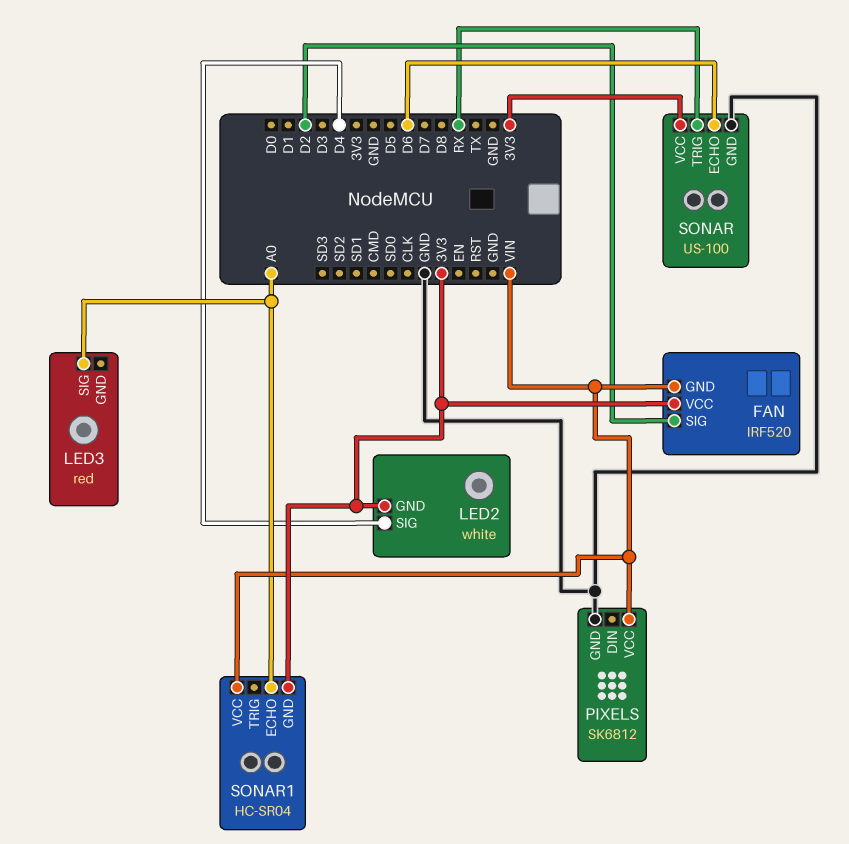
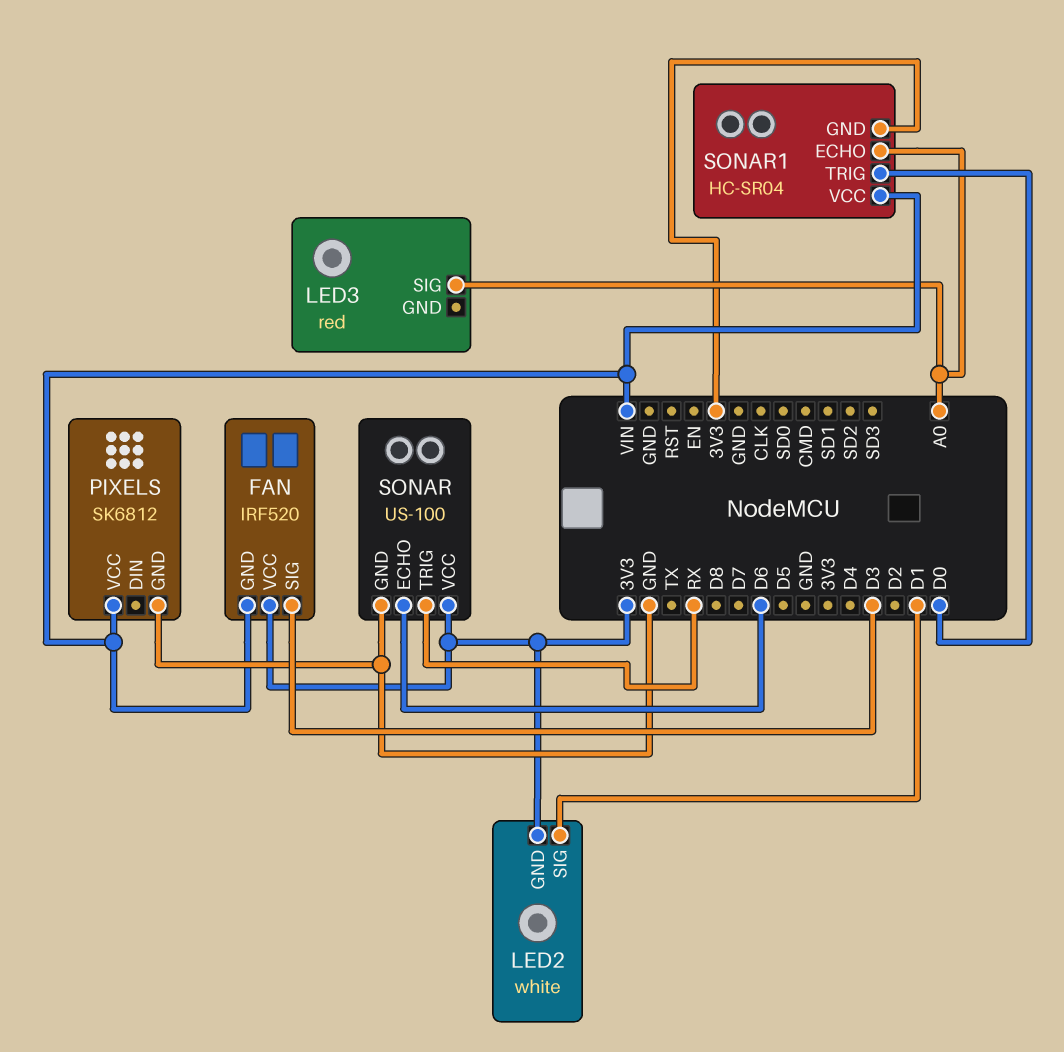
FAN pin SIG: D2 -> D3
LED2 pin SIG: D4 -> D1
SONAR1 pin TRIG: none -> D0

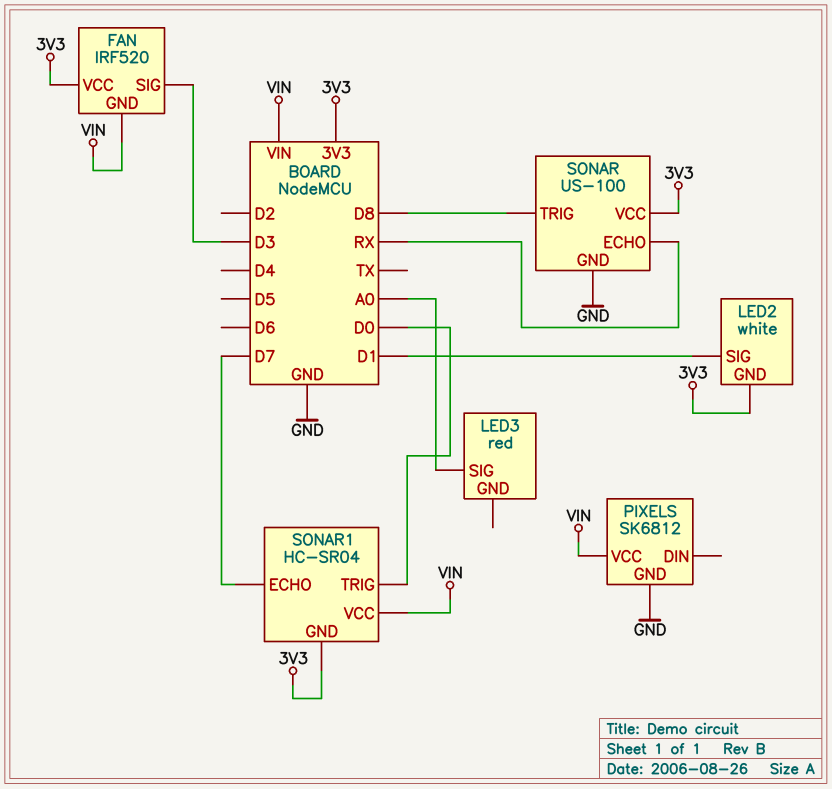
SONAR pin ECHO: D6 -> RX
SONAR pin TRIG: RX -> D8
SONAR1 pin ECHO: A0 -> D7

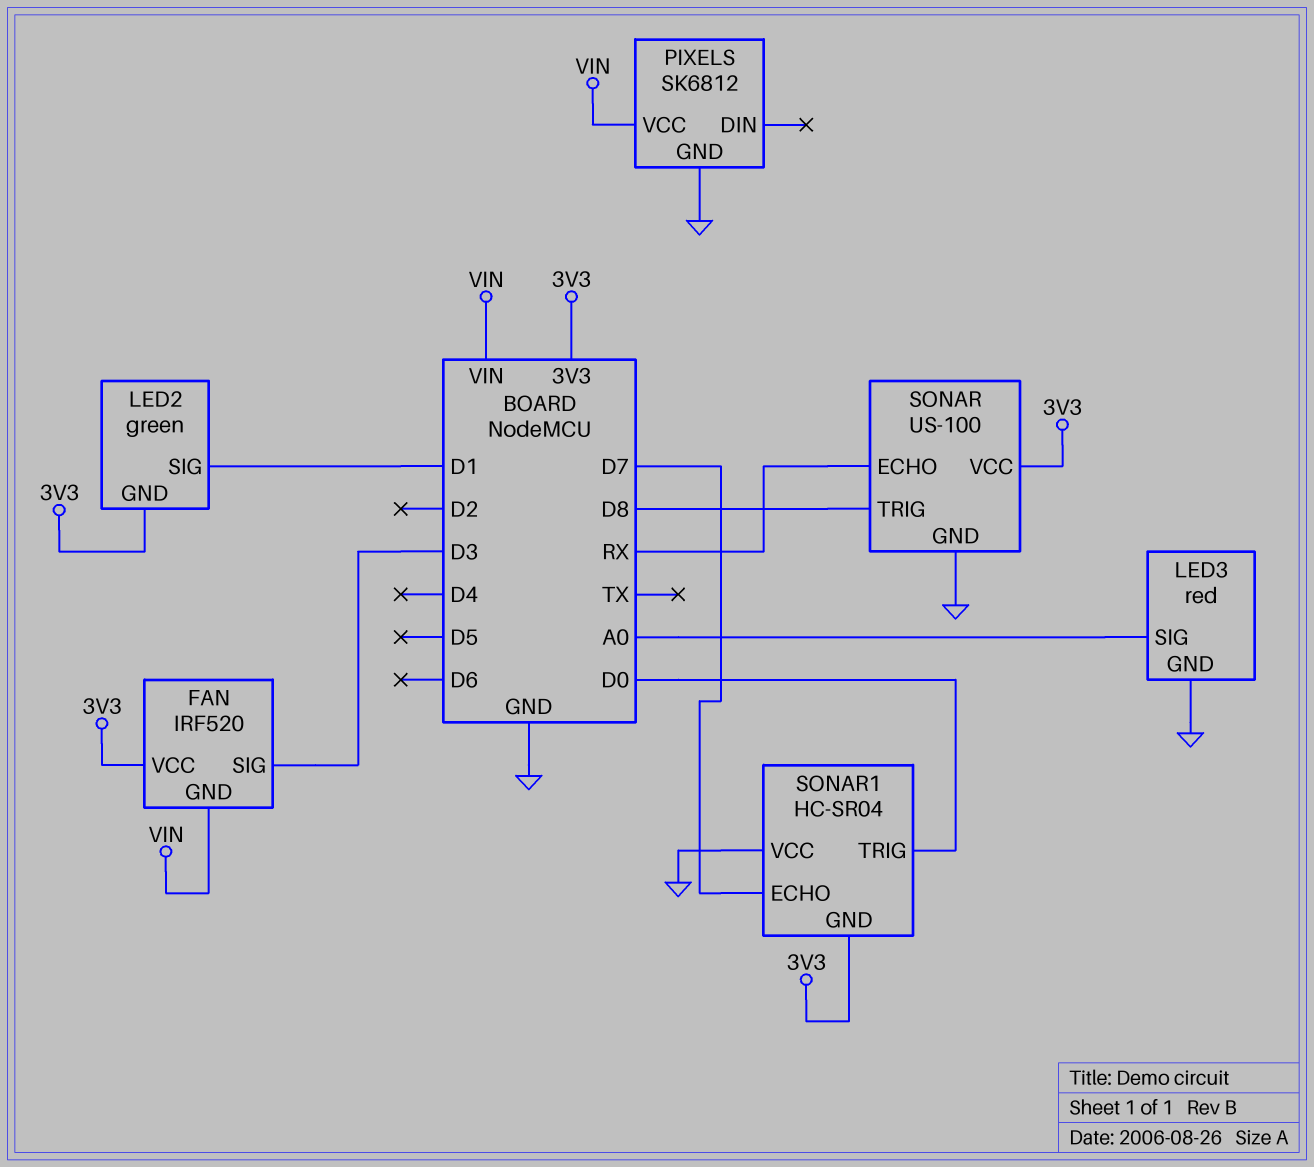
LED2: white -> green
LED3 pin GND: none -> GND
SONAR1 pin VCC: VIN -> GND

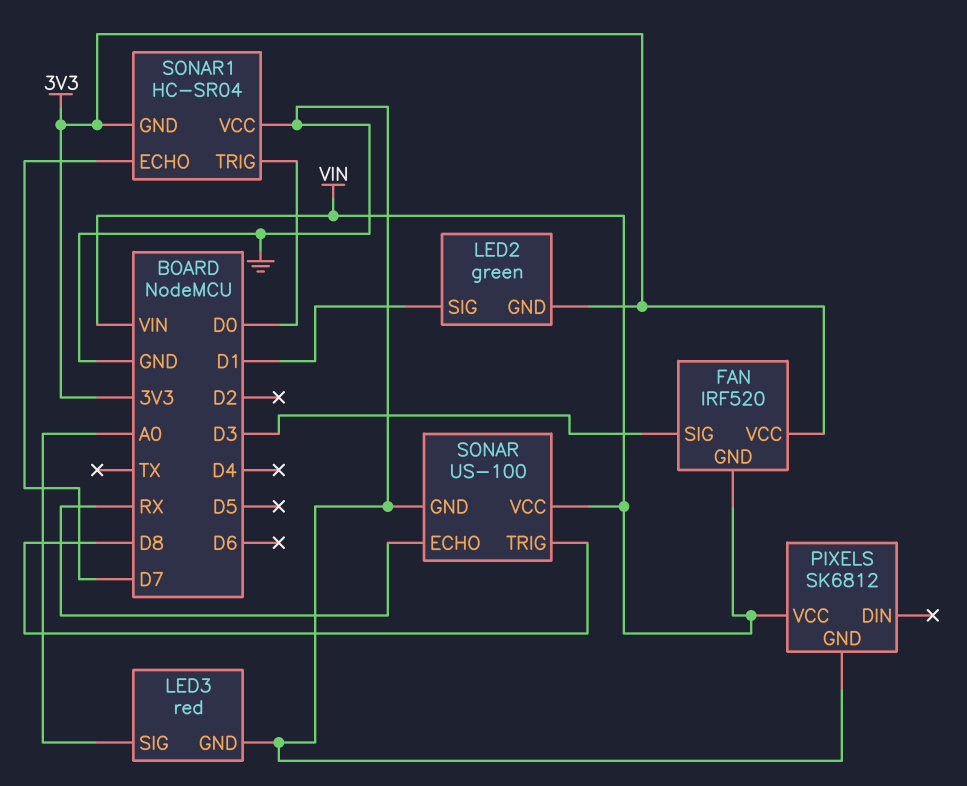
SONAR pin VCC: 3V3 -> VIN

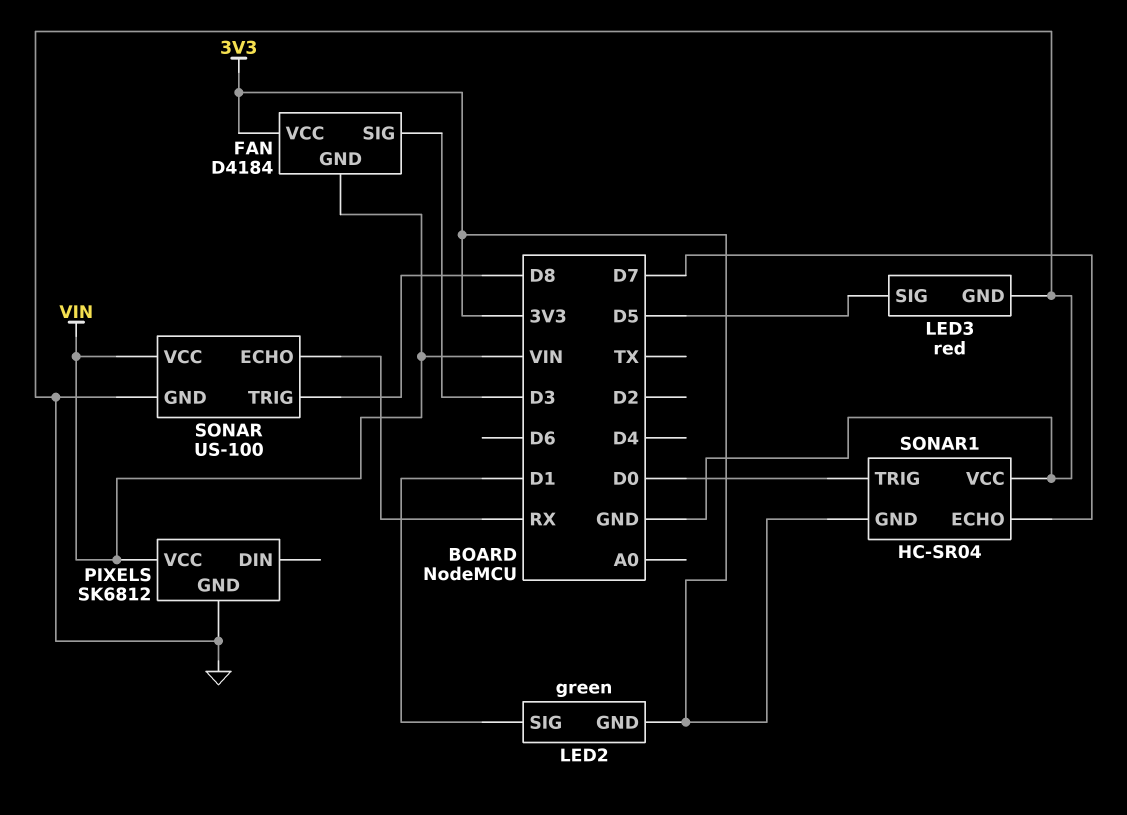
FAN: IRF520 -> D4184
LED3 pin SIG: A0 -> D5

